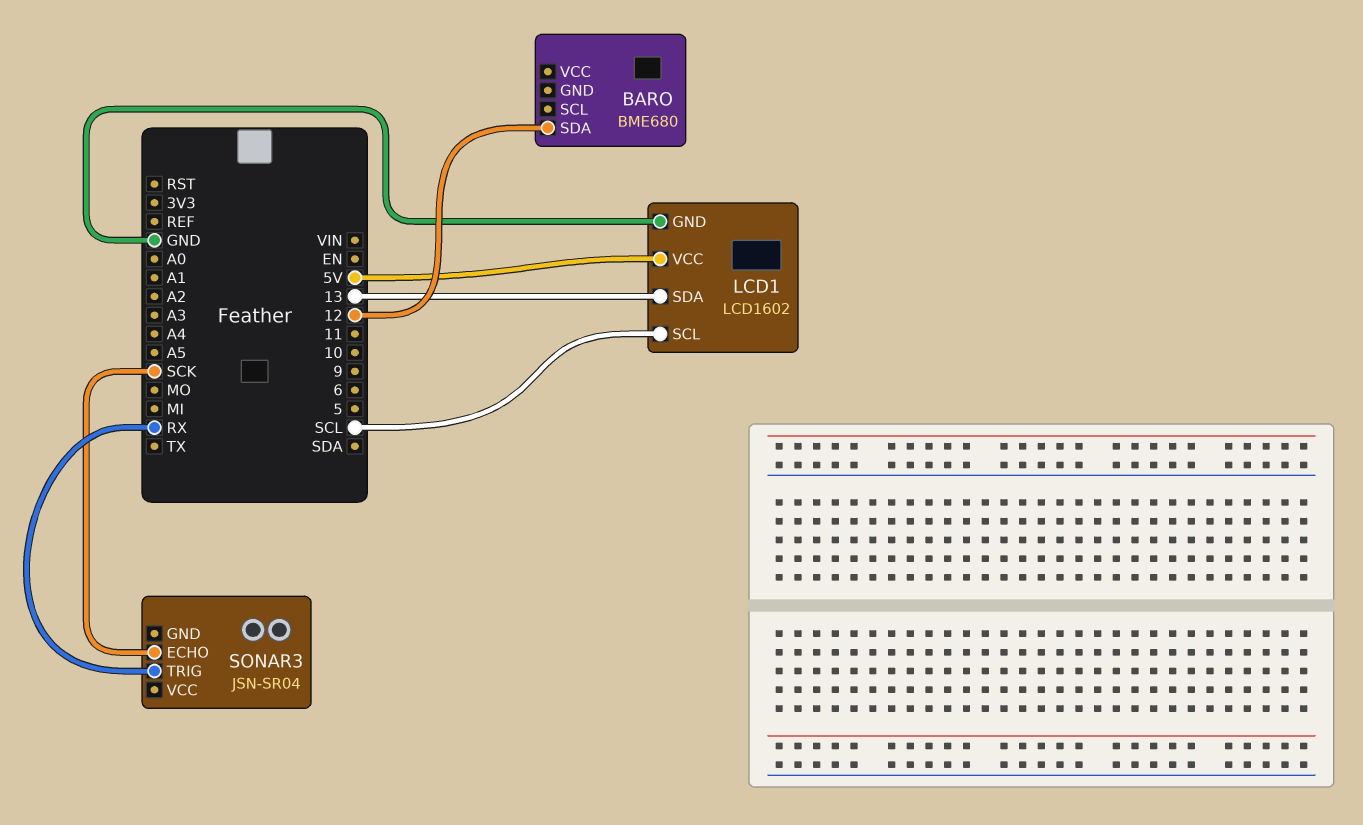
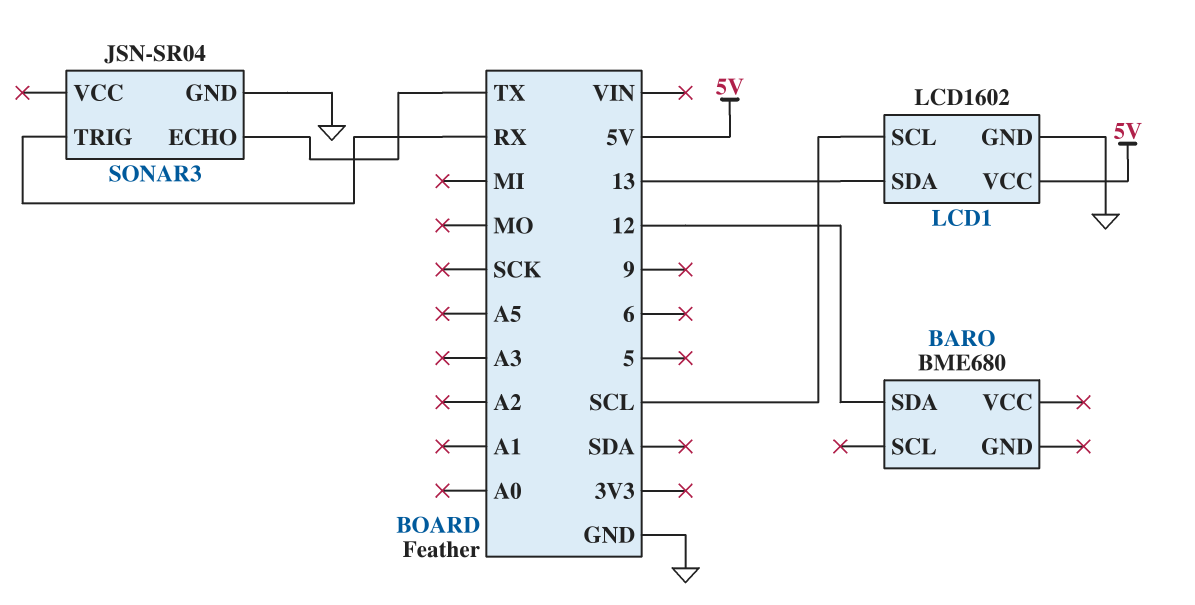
SONAR3 pin ECHO: SCK -> TX
SONAR3 pin GND: none -> GND

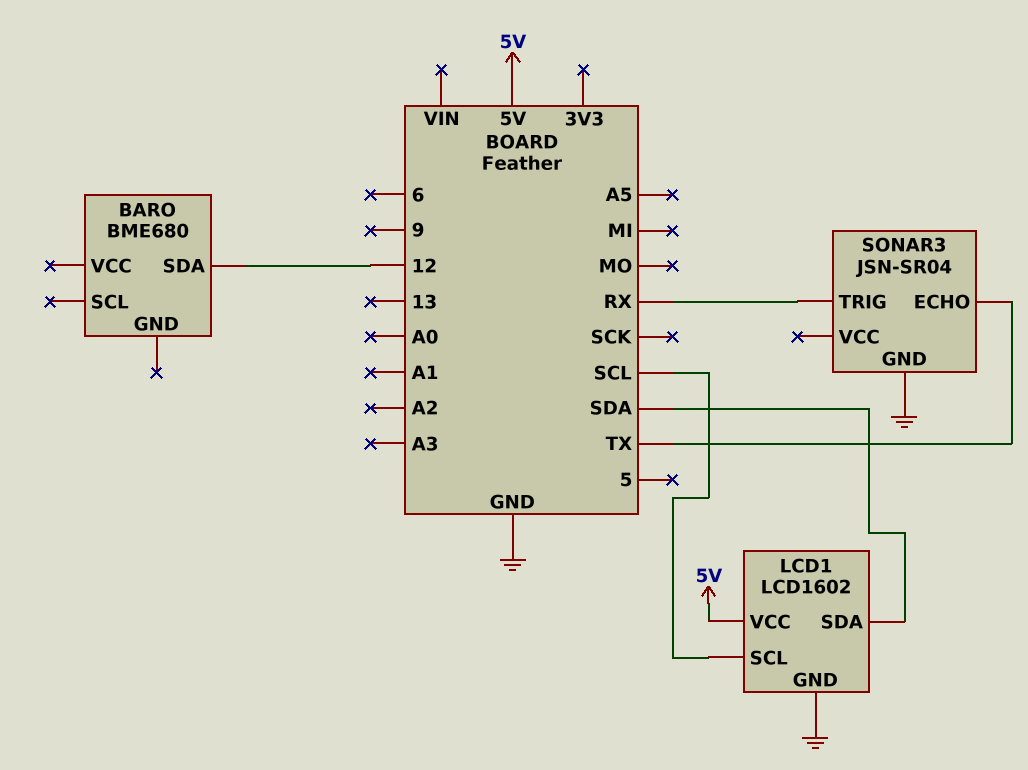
LCD1 pin SDA: 13 -> SDA

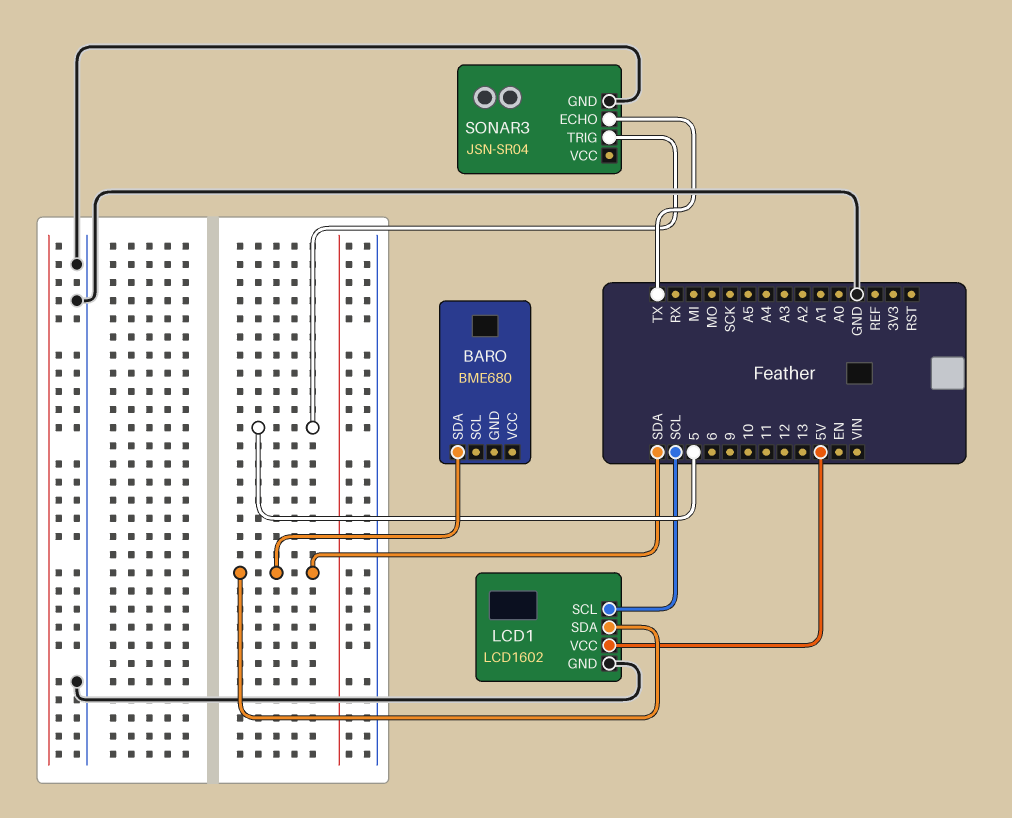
BARO pin SDA: 12 -> SDA
SONAR3 pin TRIG: RX -> 5

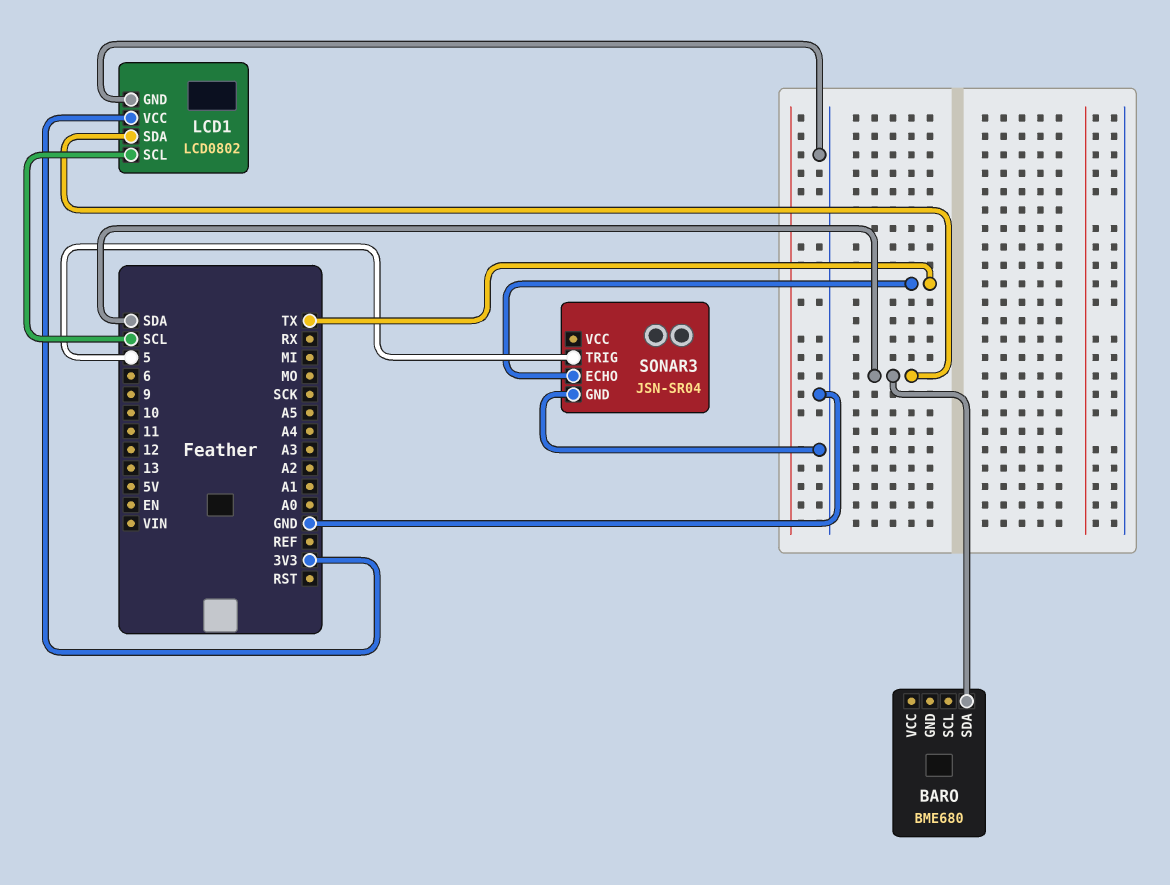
LCD1: LCD1602 -> LCD0802
LCD1 pin VCC: 5V -> 3V3

